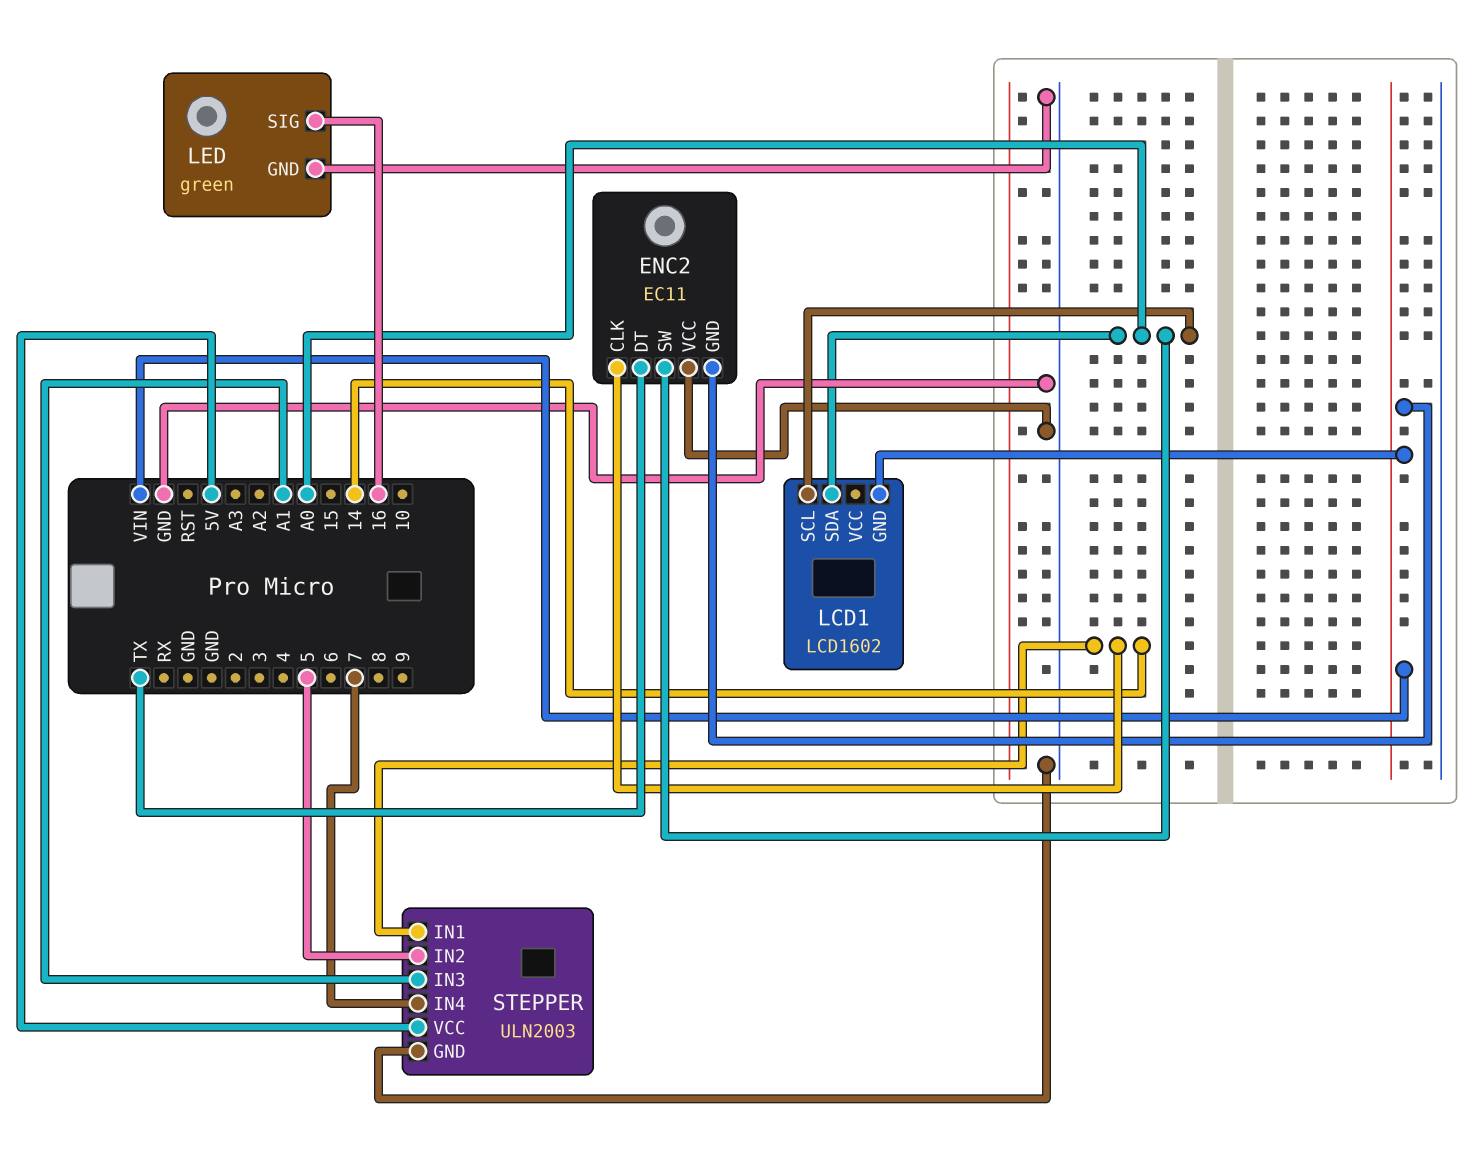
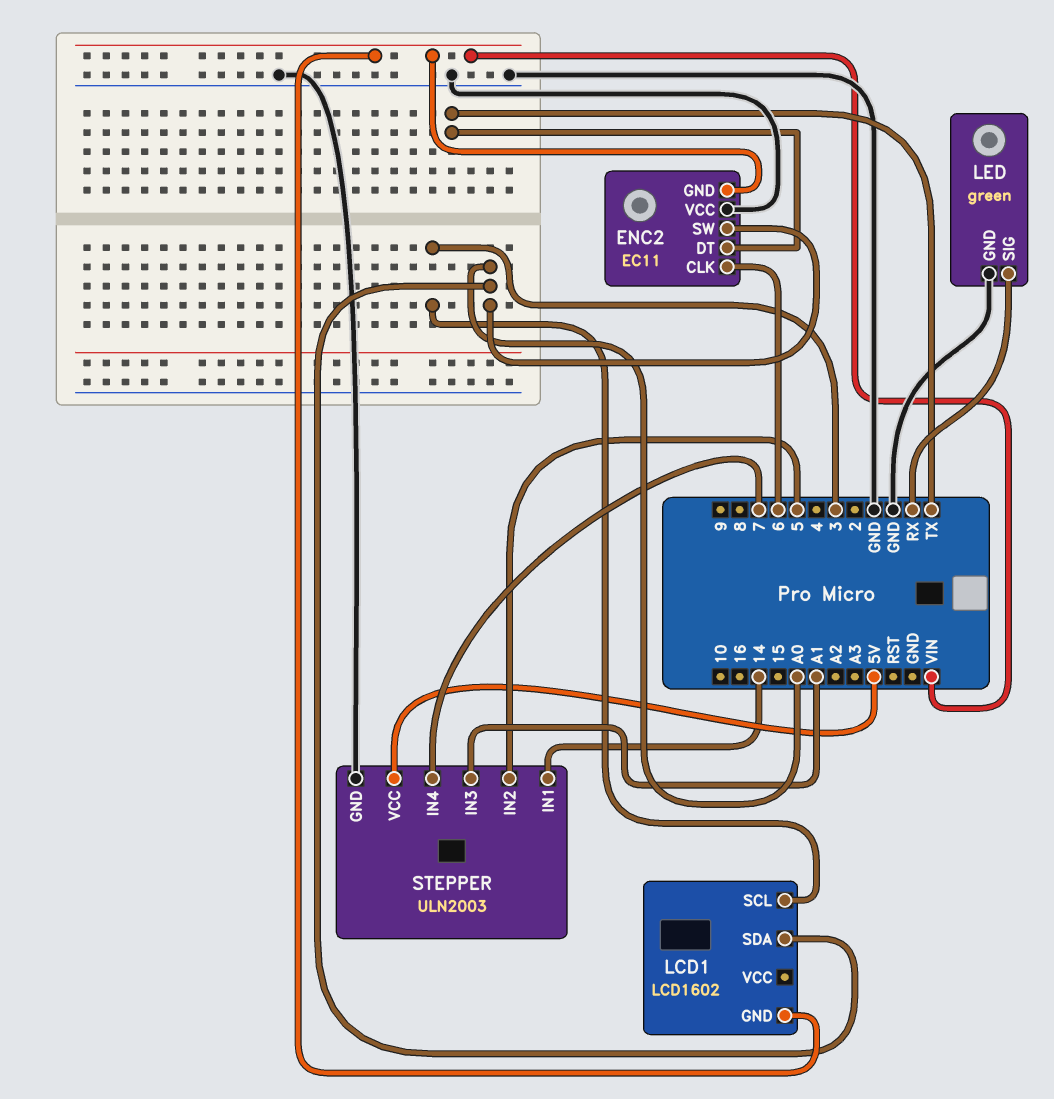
ENC2 pin CLK: 14 -> 6
LCD1 pin SCL: A0 -> 3
LED pin SIG: 16 -> RX

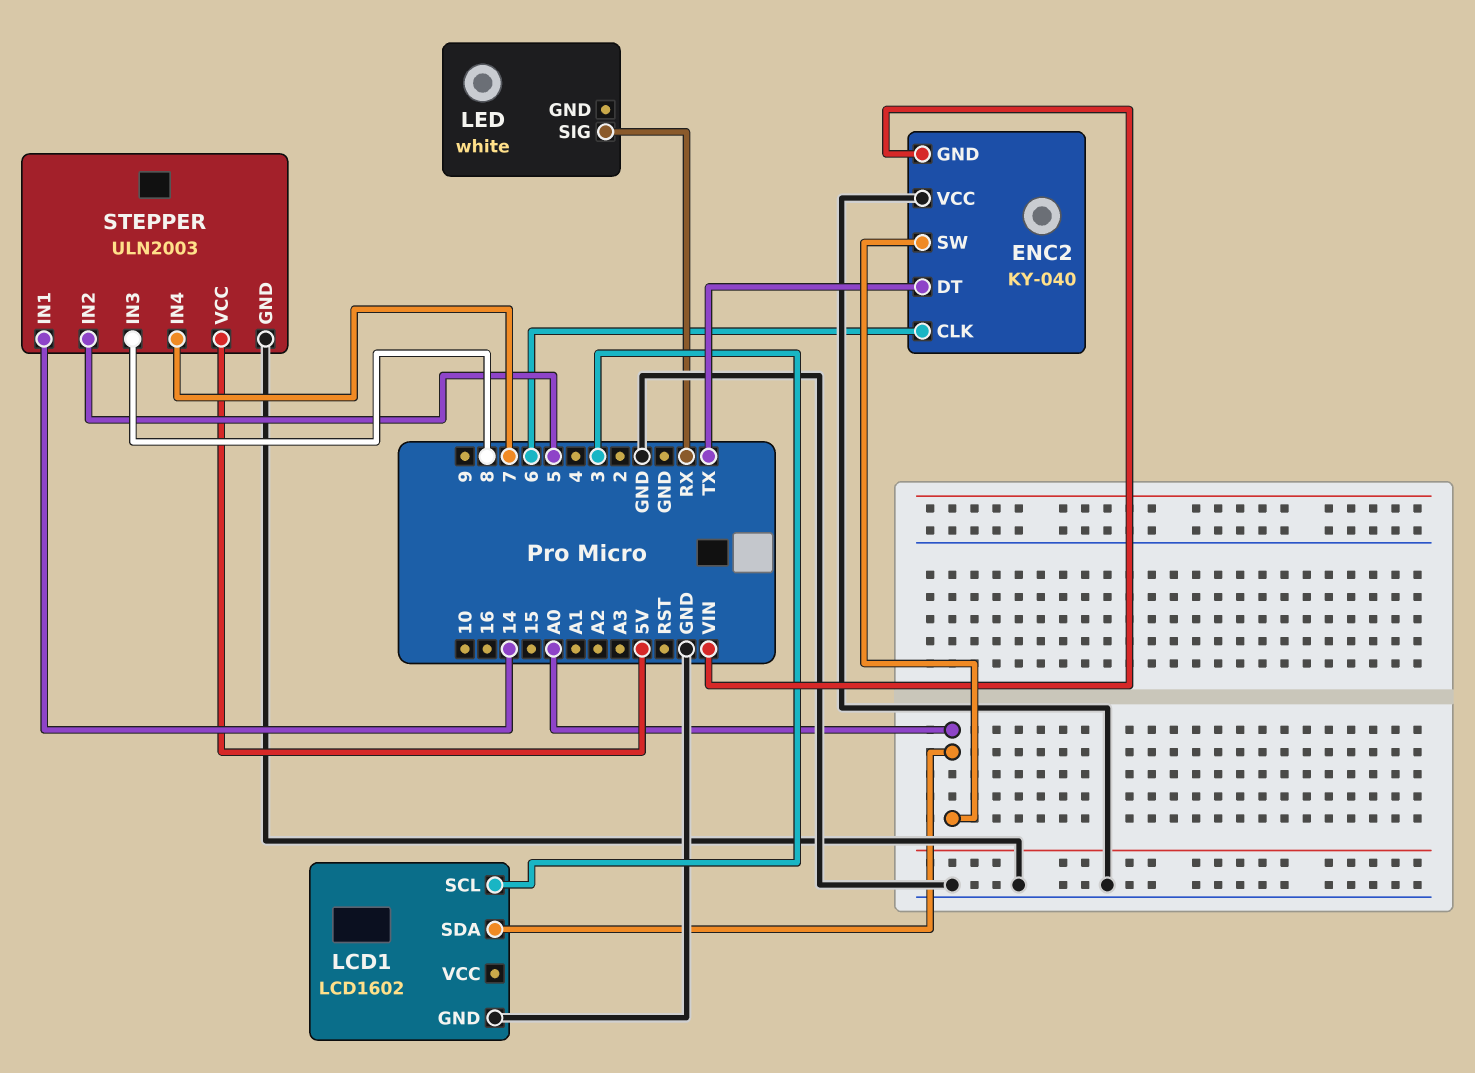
ENC2: EC11 -> KY-040
LCD1 pin GND: VIN -> GND
LED: green -> white
LED pin GND: GND -> none
STEPPER pin IN3: A1 -> 8

